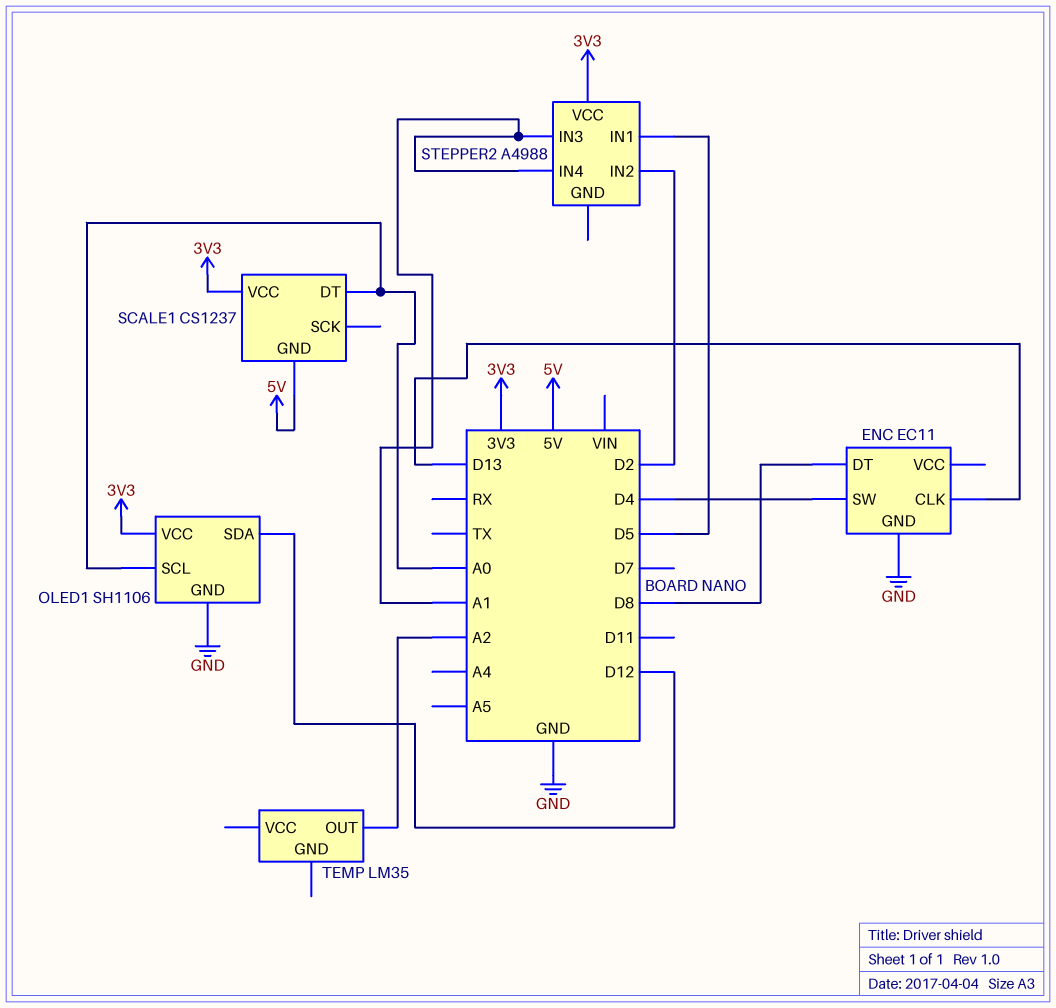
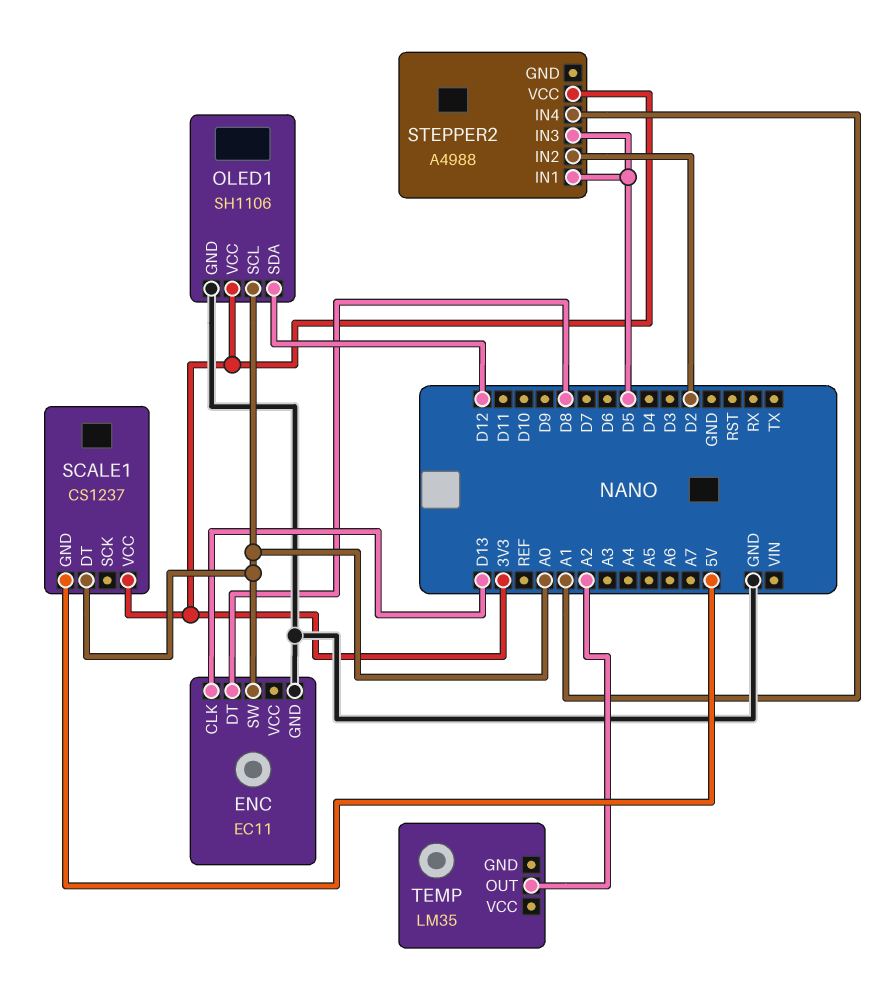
ENC pin SW: D4 -> A0
STEPPER2 pin IN3: A1 -> D5

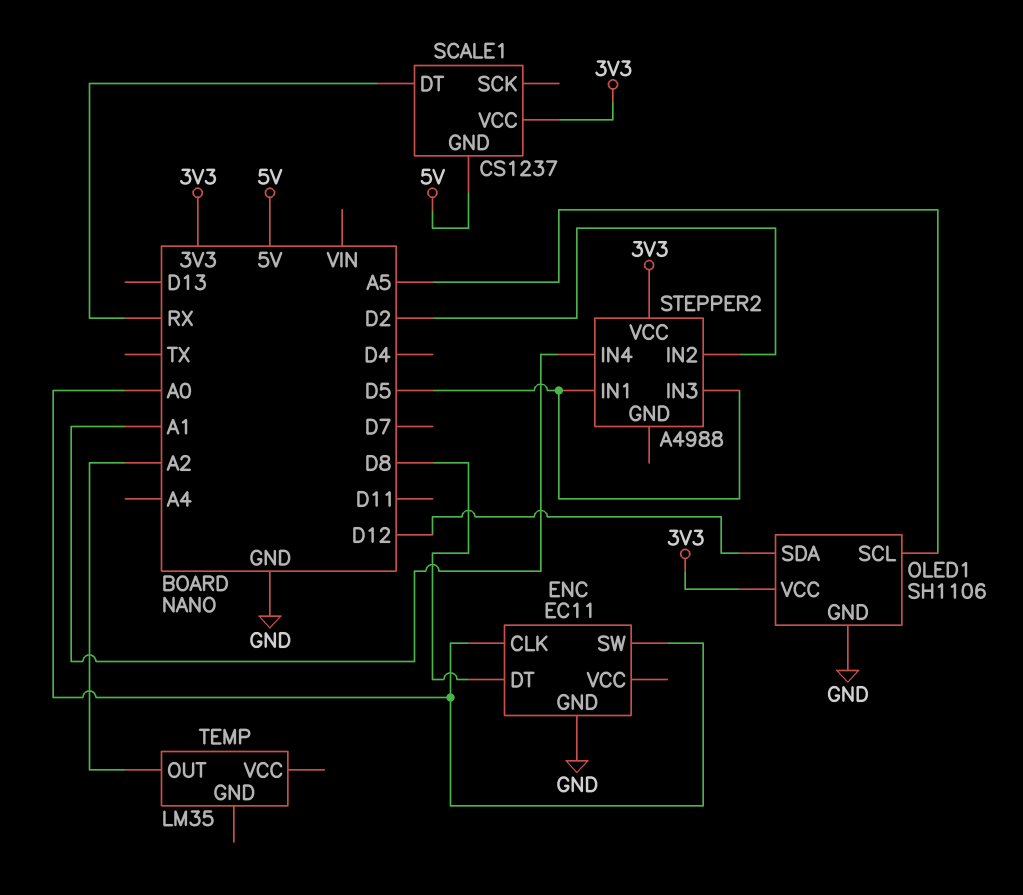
ENC pin CLK: D13 -> A0
OLED1 pin SCL: A0 -> A5
SCALE1 pin DT: A0 -> RX

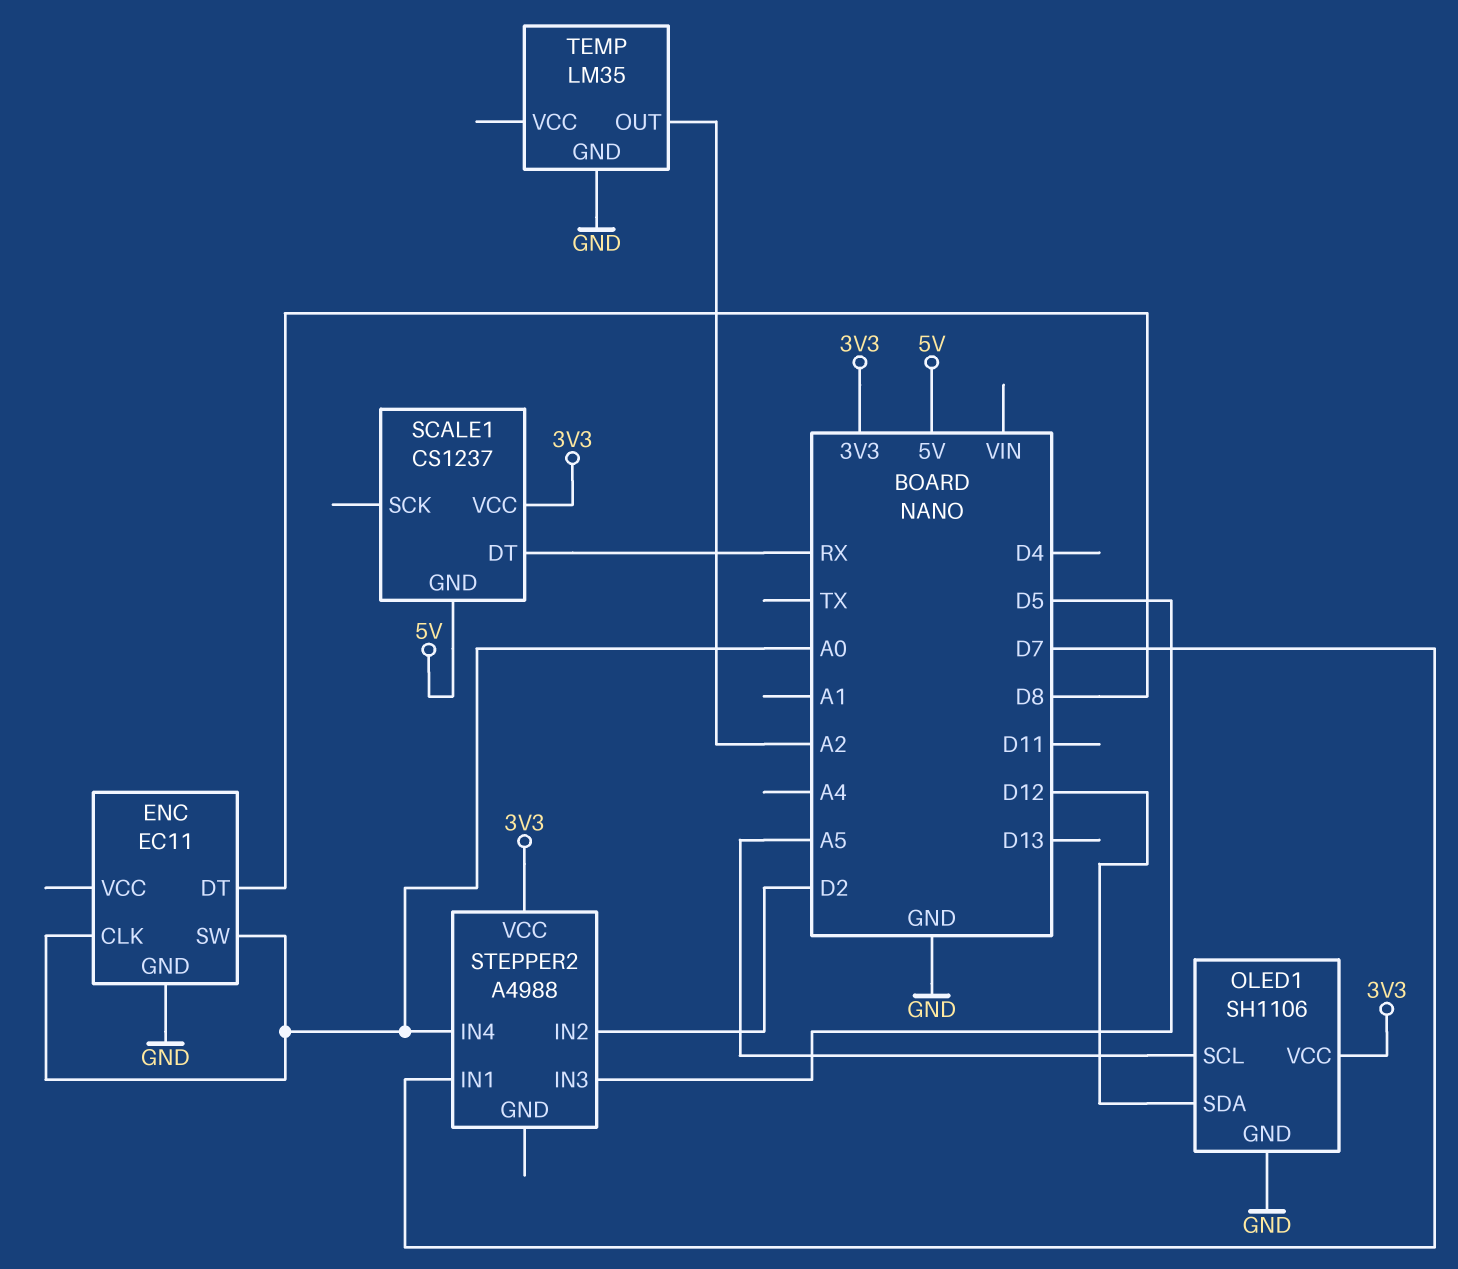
STEPPER2 pin IN1: D5 -> D7
STEPPER2 pin IN4: A1 -> A0
TEMP pin GND: none -> GND

